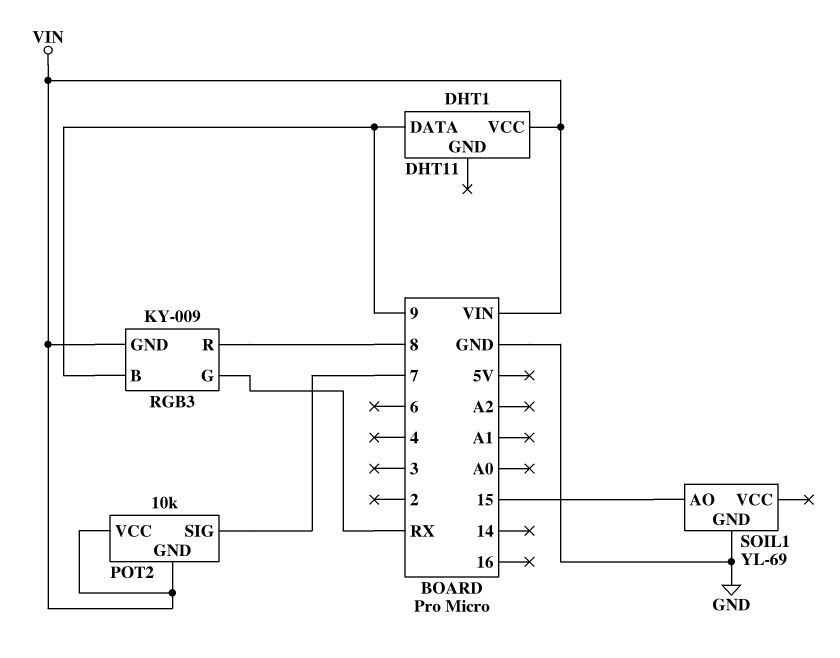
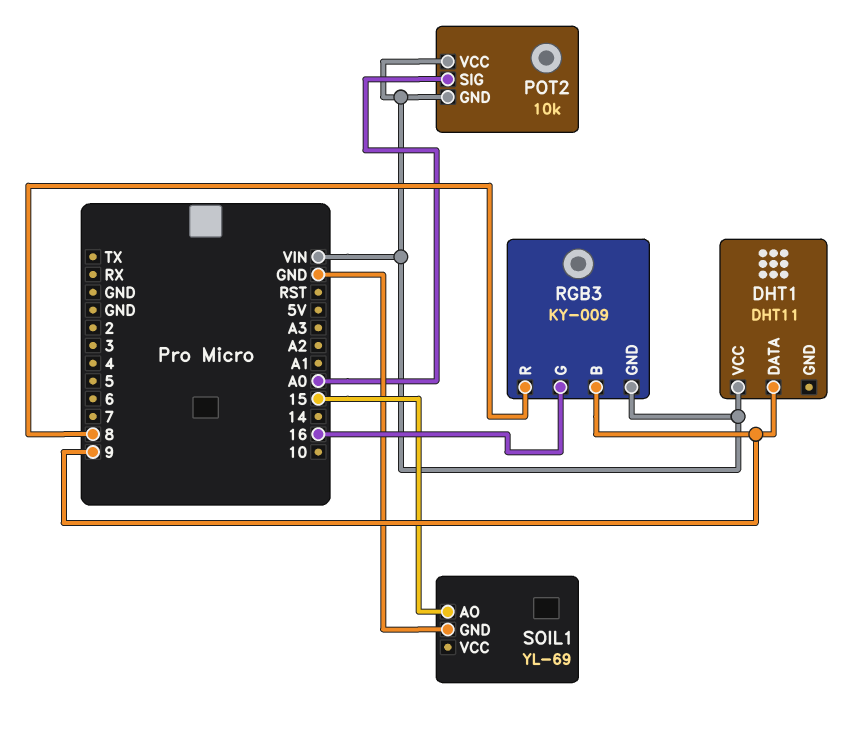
POT2 pin SIG: 7 -> A0
RGB3 pin G: RX -> 16

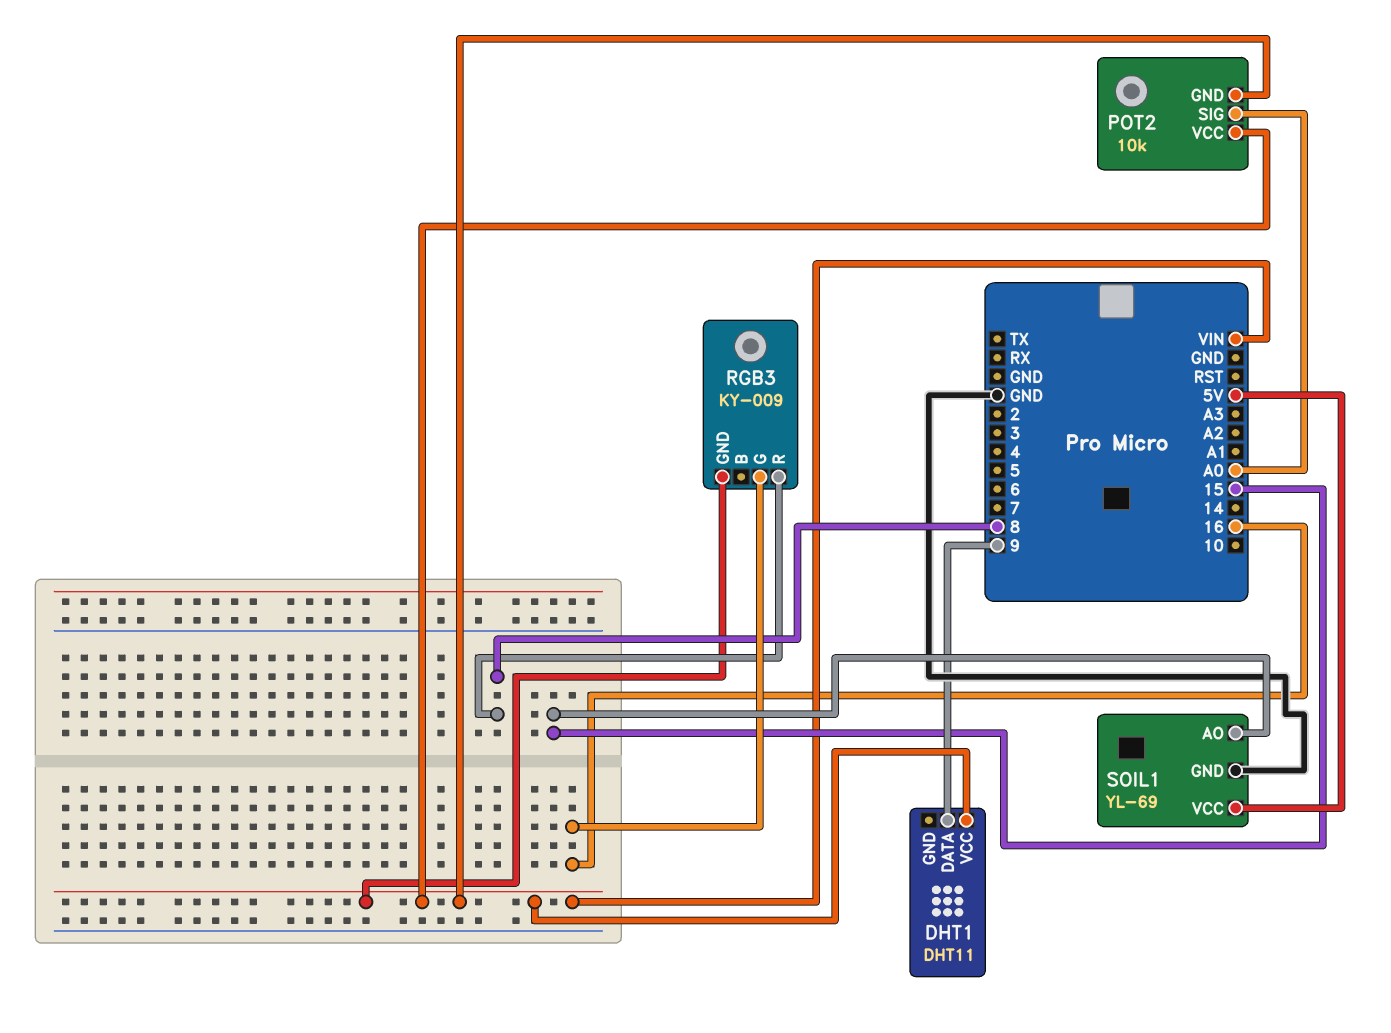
RGB3 pin B: 9 -> none
SOIL1 pin VCC: none -> 5V

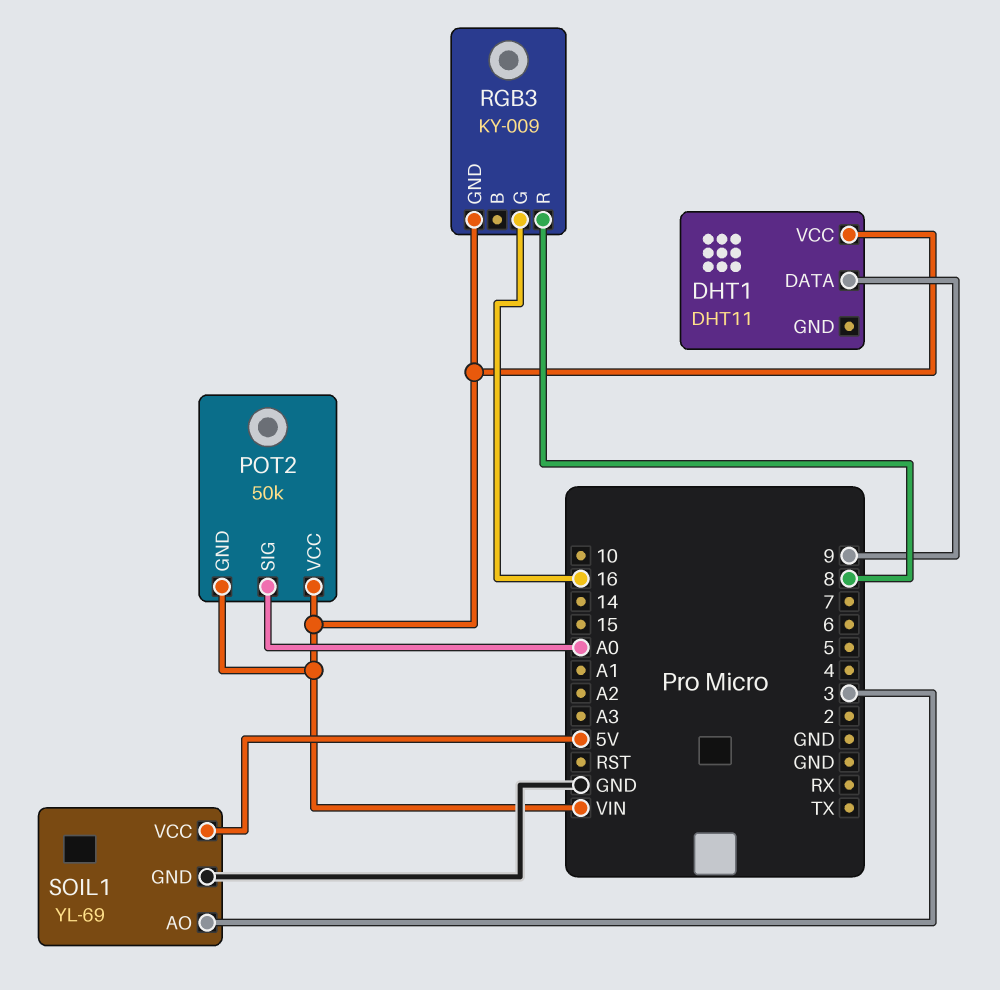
POT2: 10k -> 50k
SOIL1 pin AO: 15 -> 3

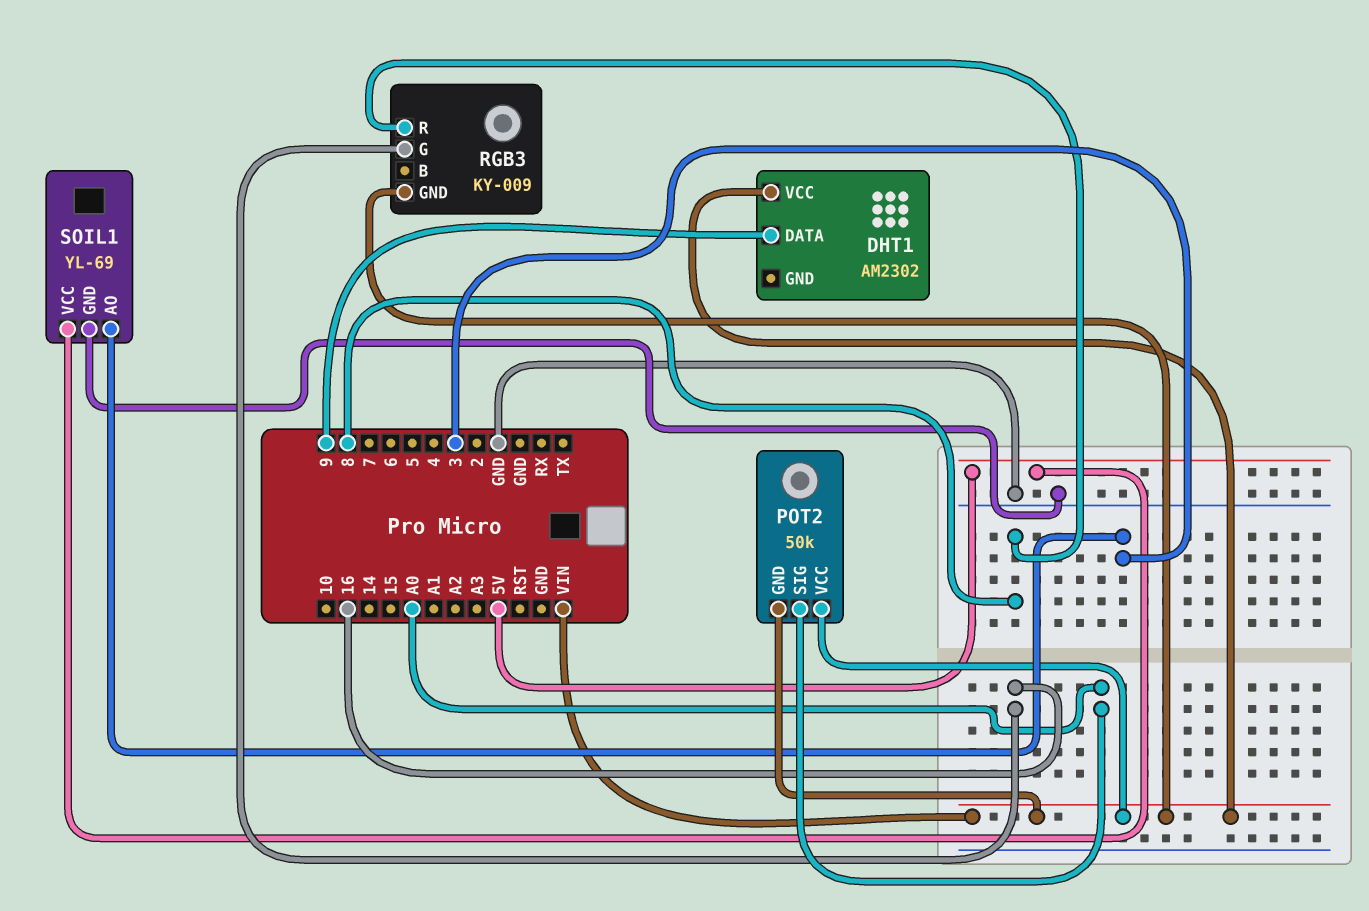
DHT1: DHT11 -> AM2302

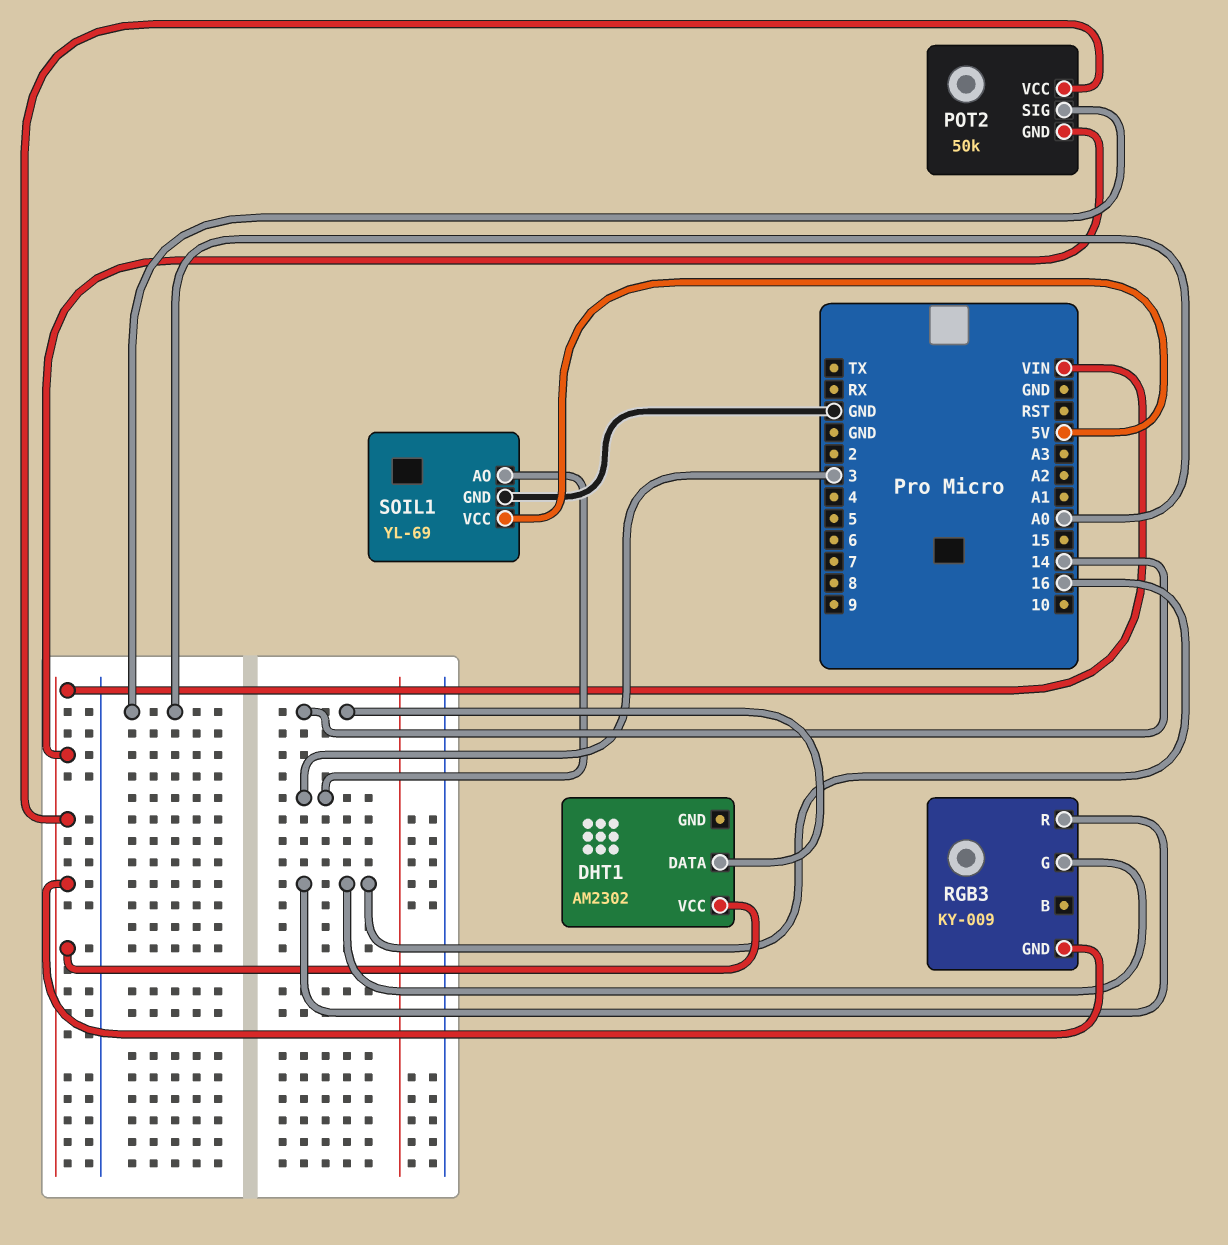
DHT1 pin DATA: 9 -> 14
RGB3 pin R: 8 -> 16

